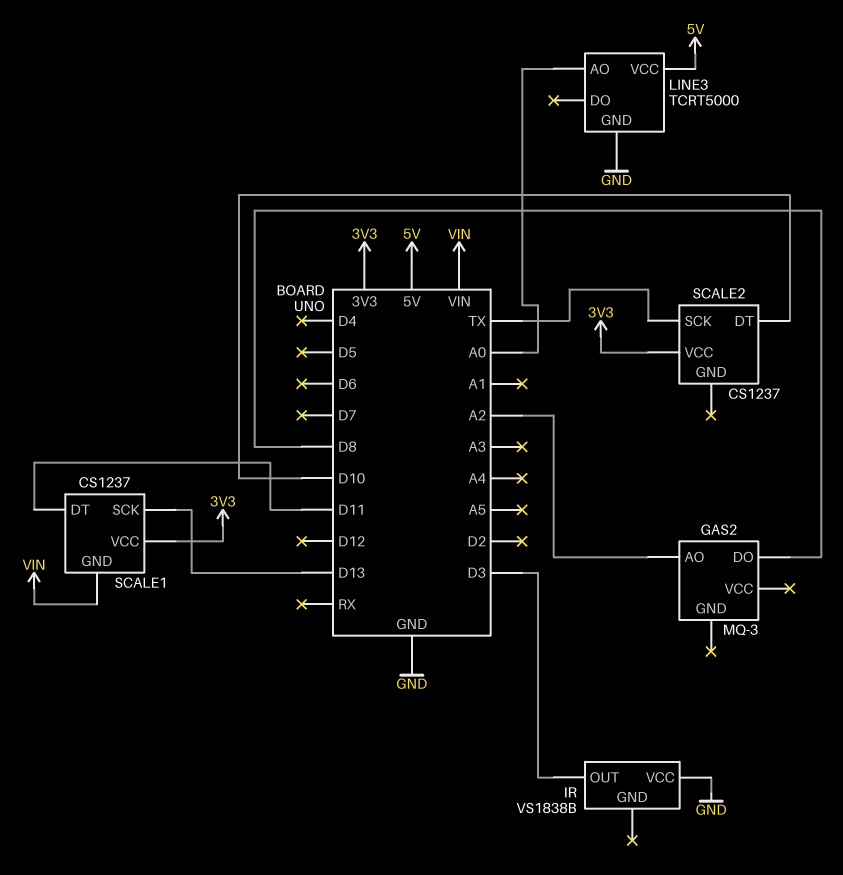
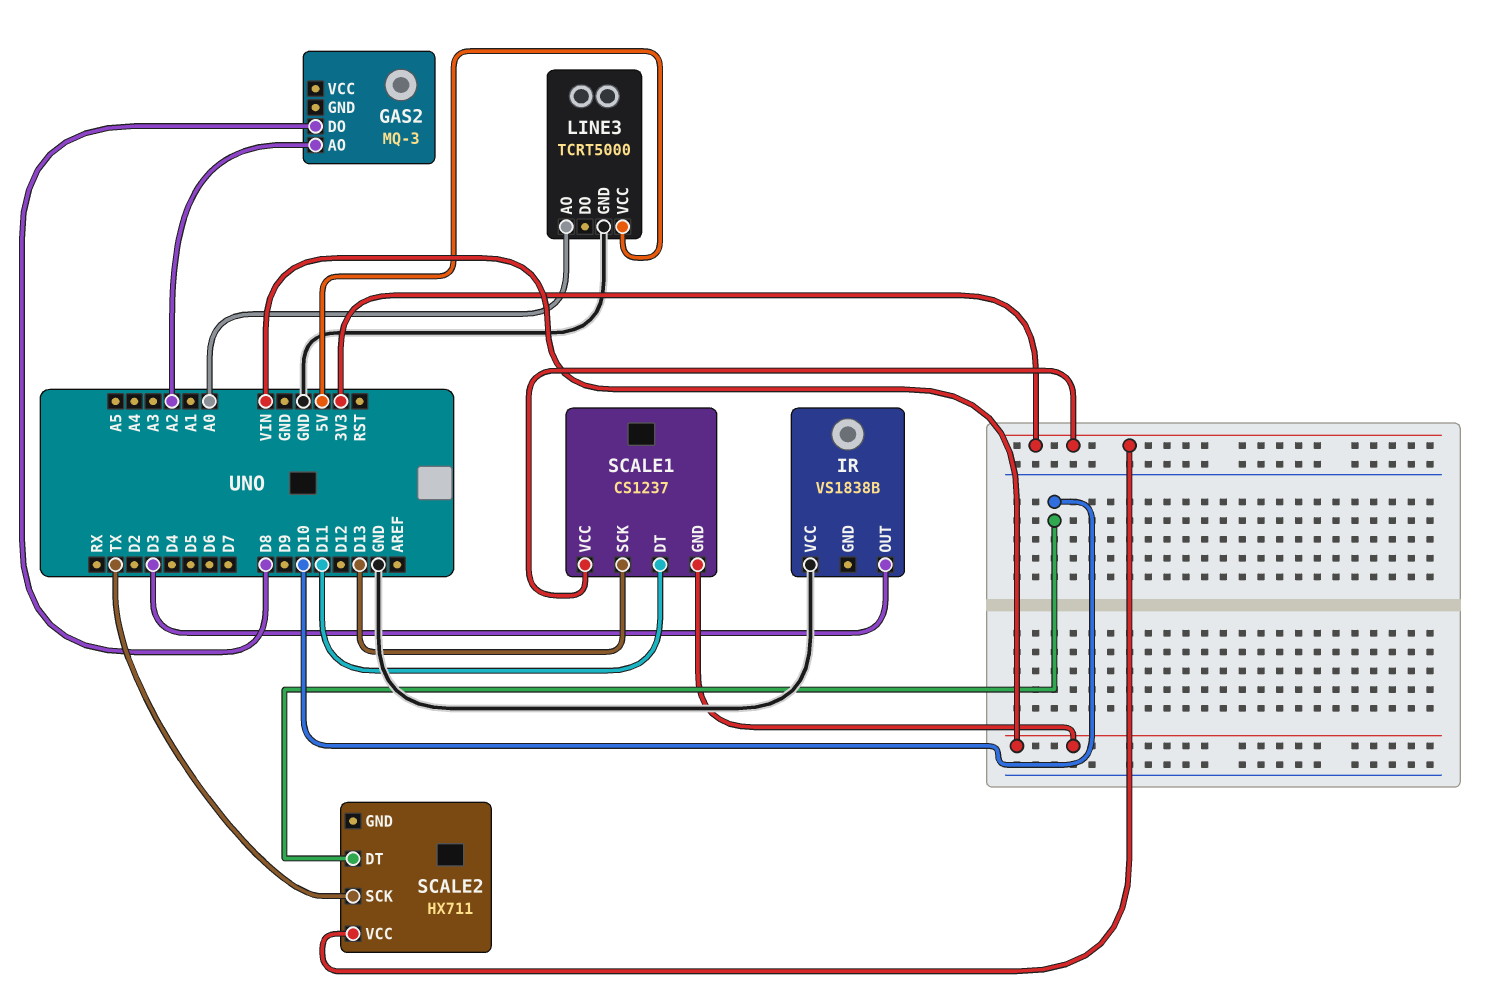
SCALE2: CS1237 -> HX711

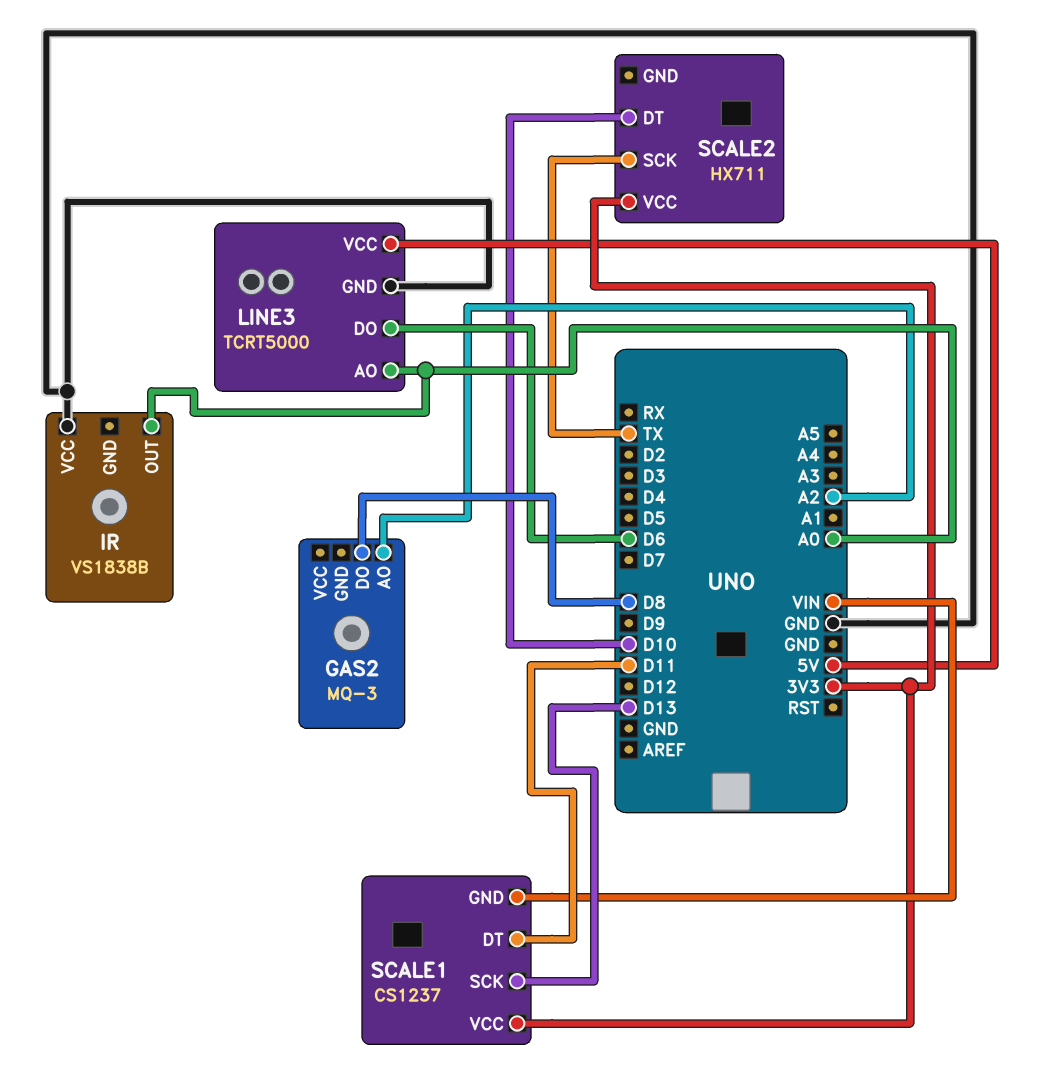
IR pin OUT: D3 -> A0
LINE3 pin DO: none -> D6

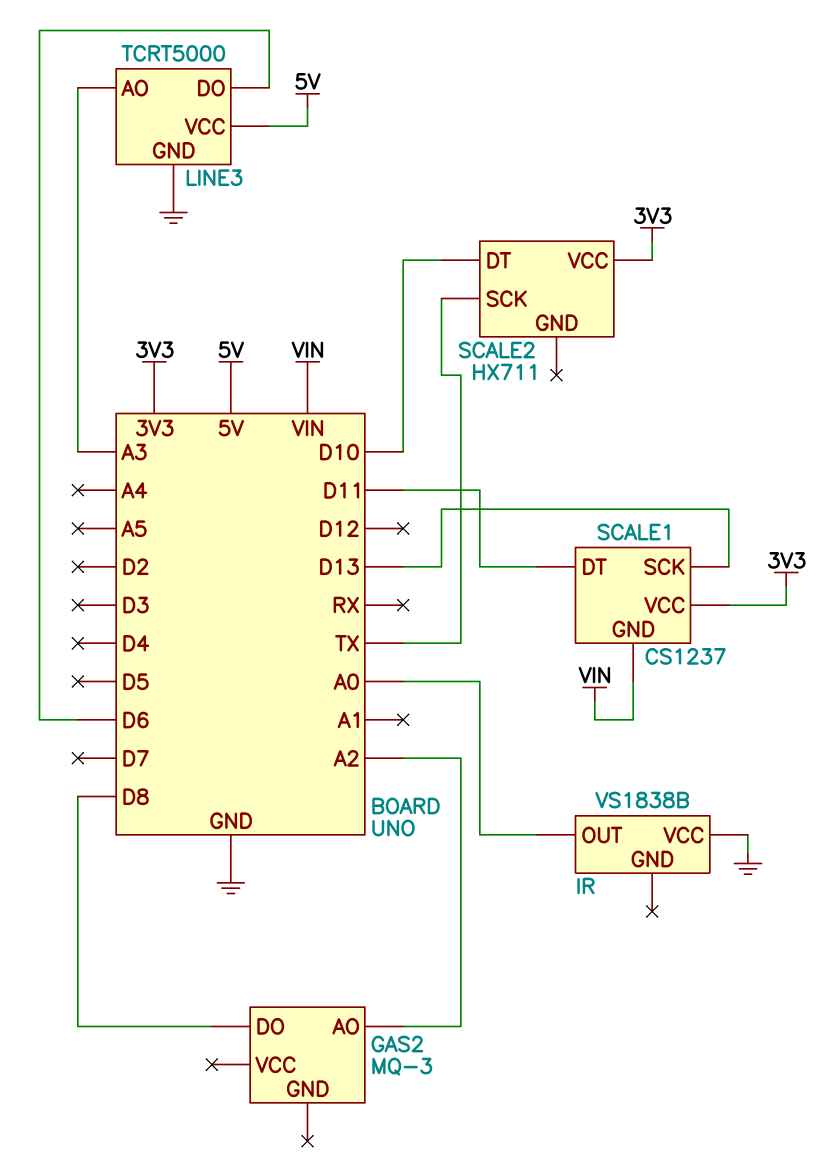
LINE3 pin AO: A0 -> A3

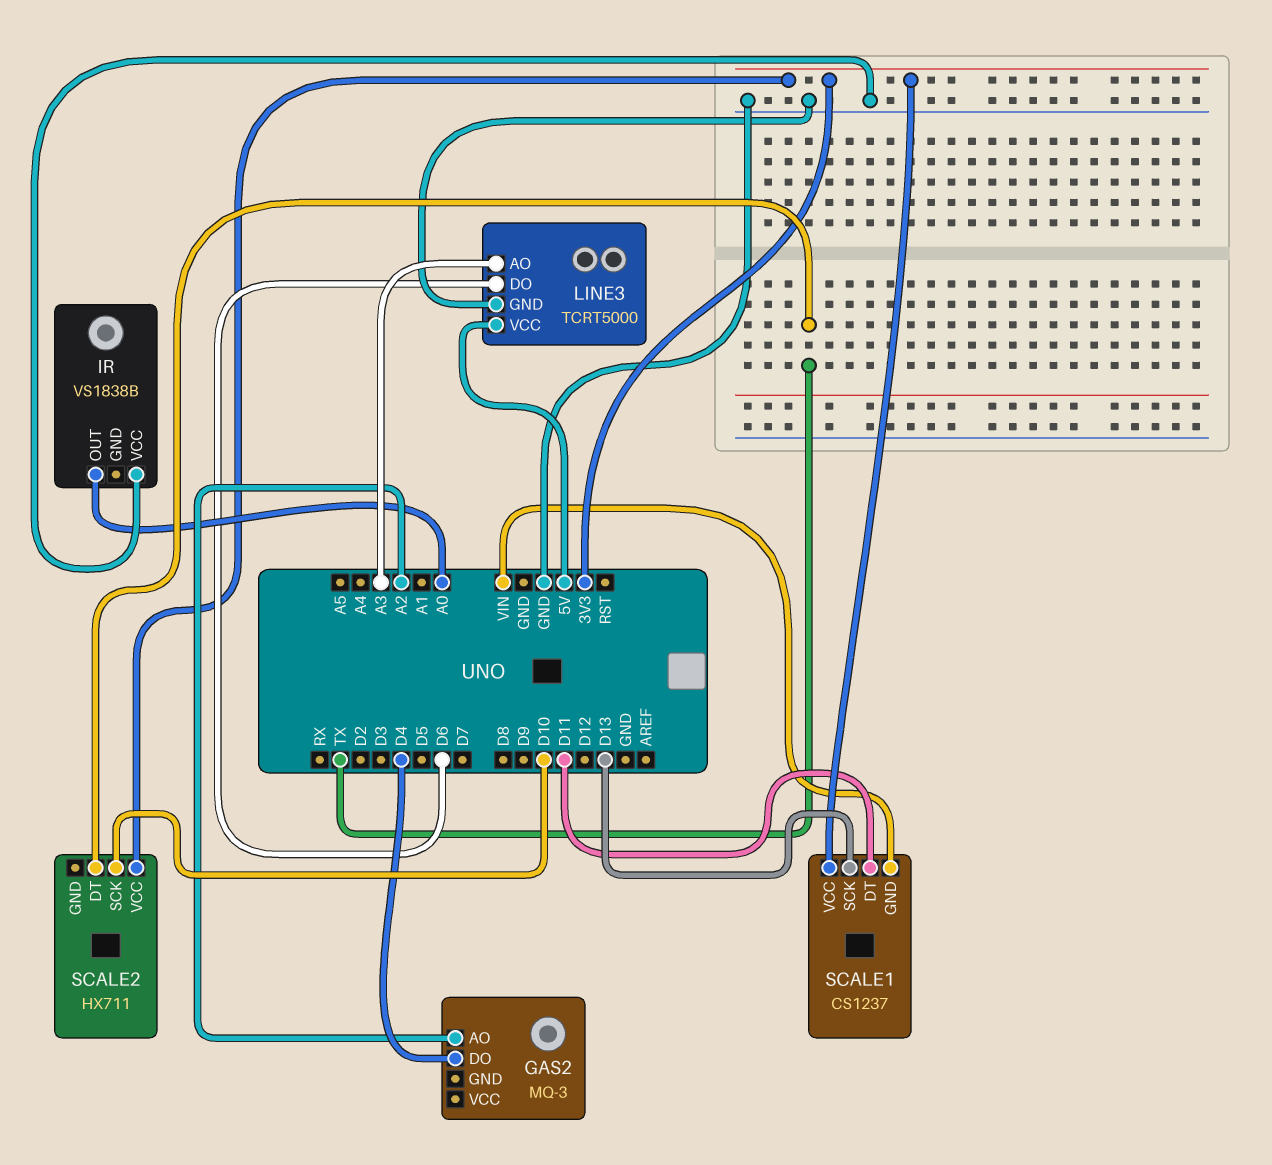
GAS2 pin DO: D8 -> D4
SCALE2 pin DT: D10 -> TX
SCALE2 pin SCK: TX -> D10

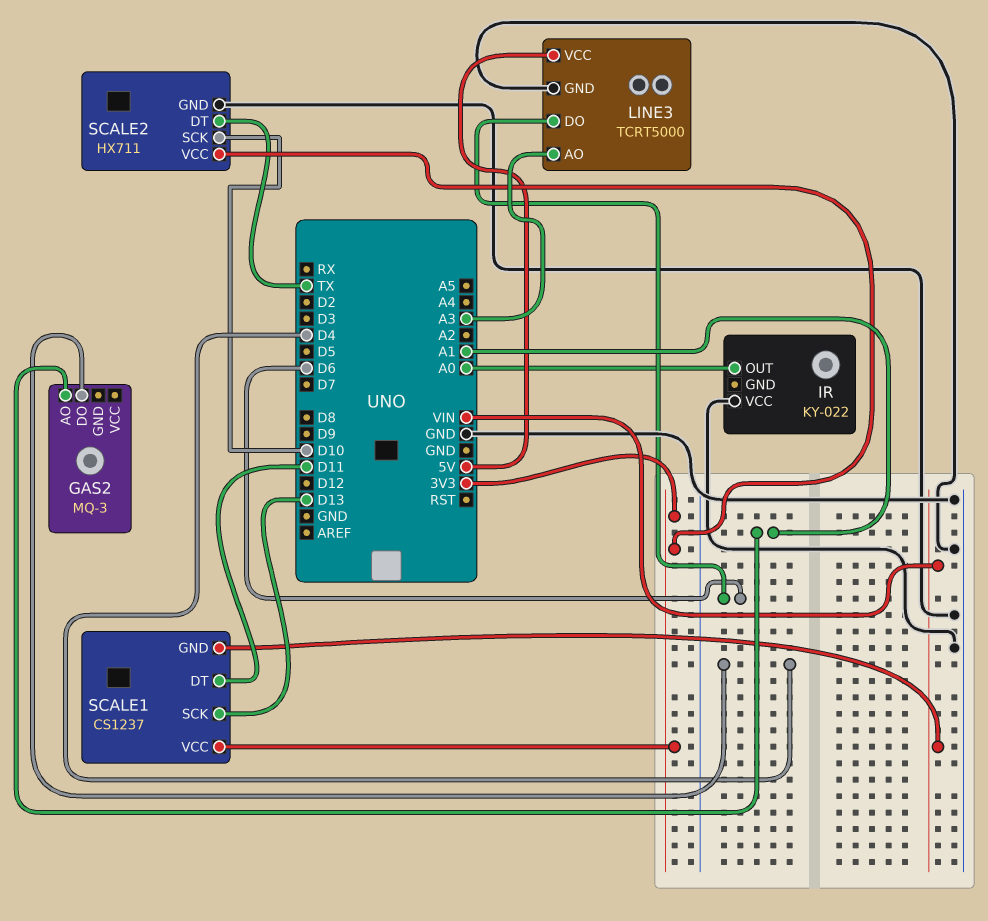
GAS2 pin AO: A2 -> A1
IR: VS1838B -> KY-022
SCALE2 pin GND: none -> GND

